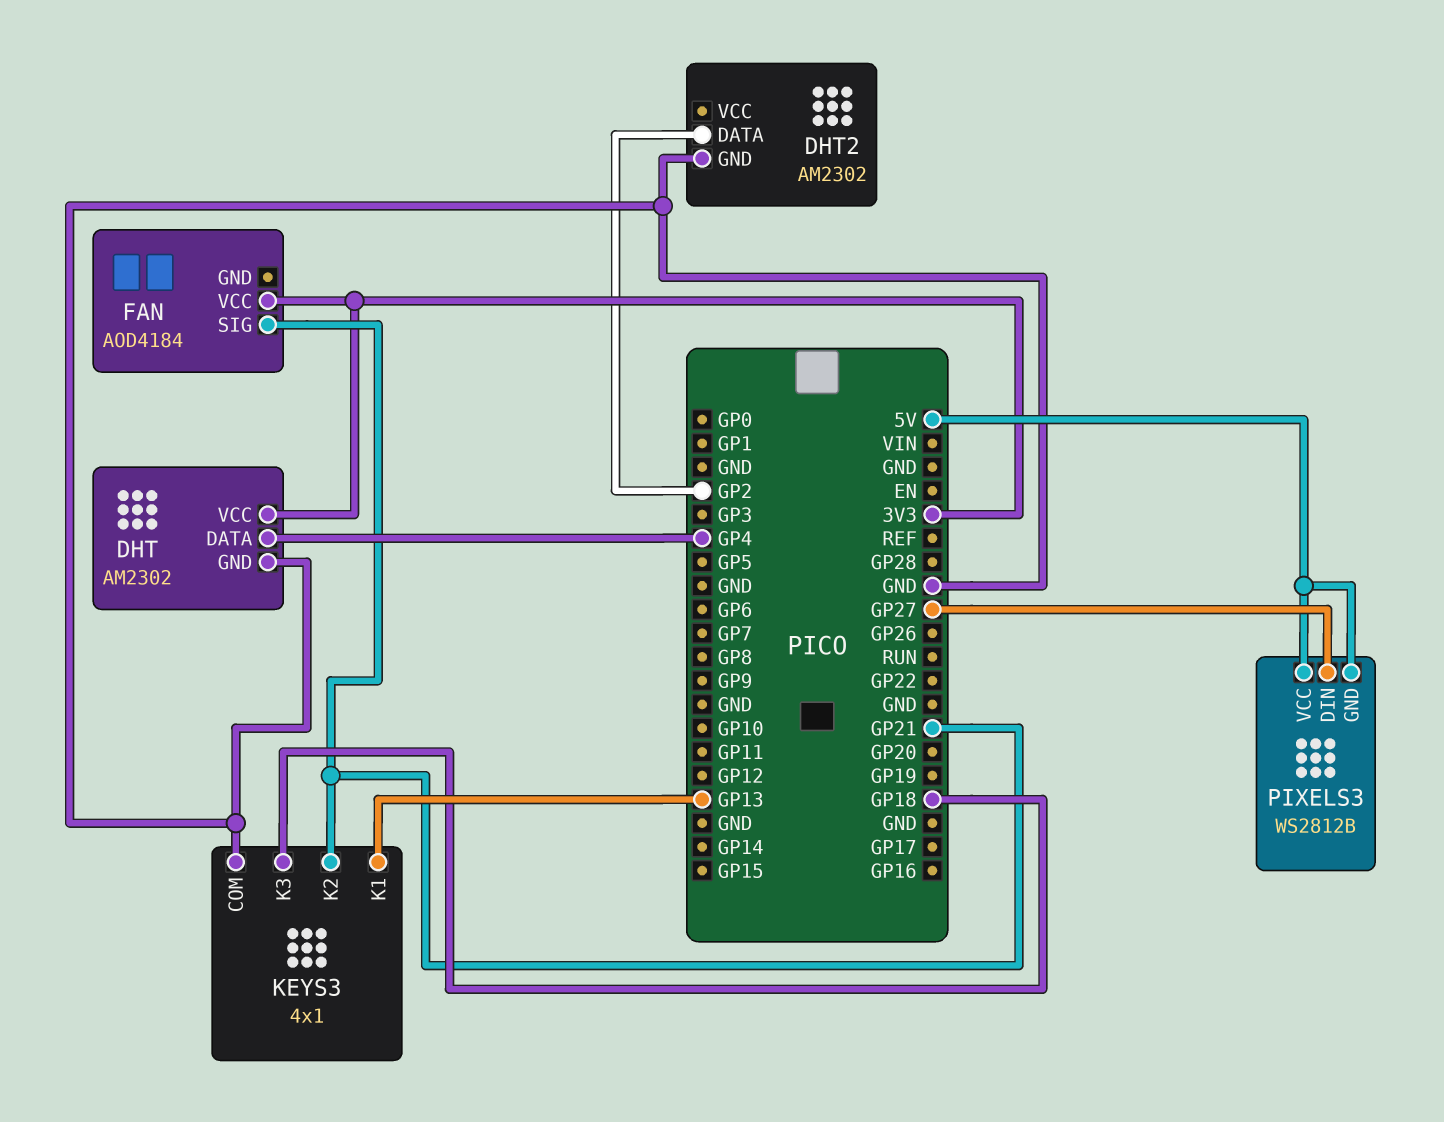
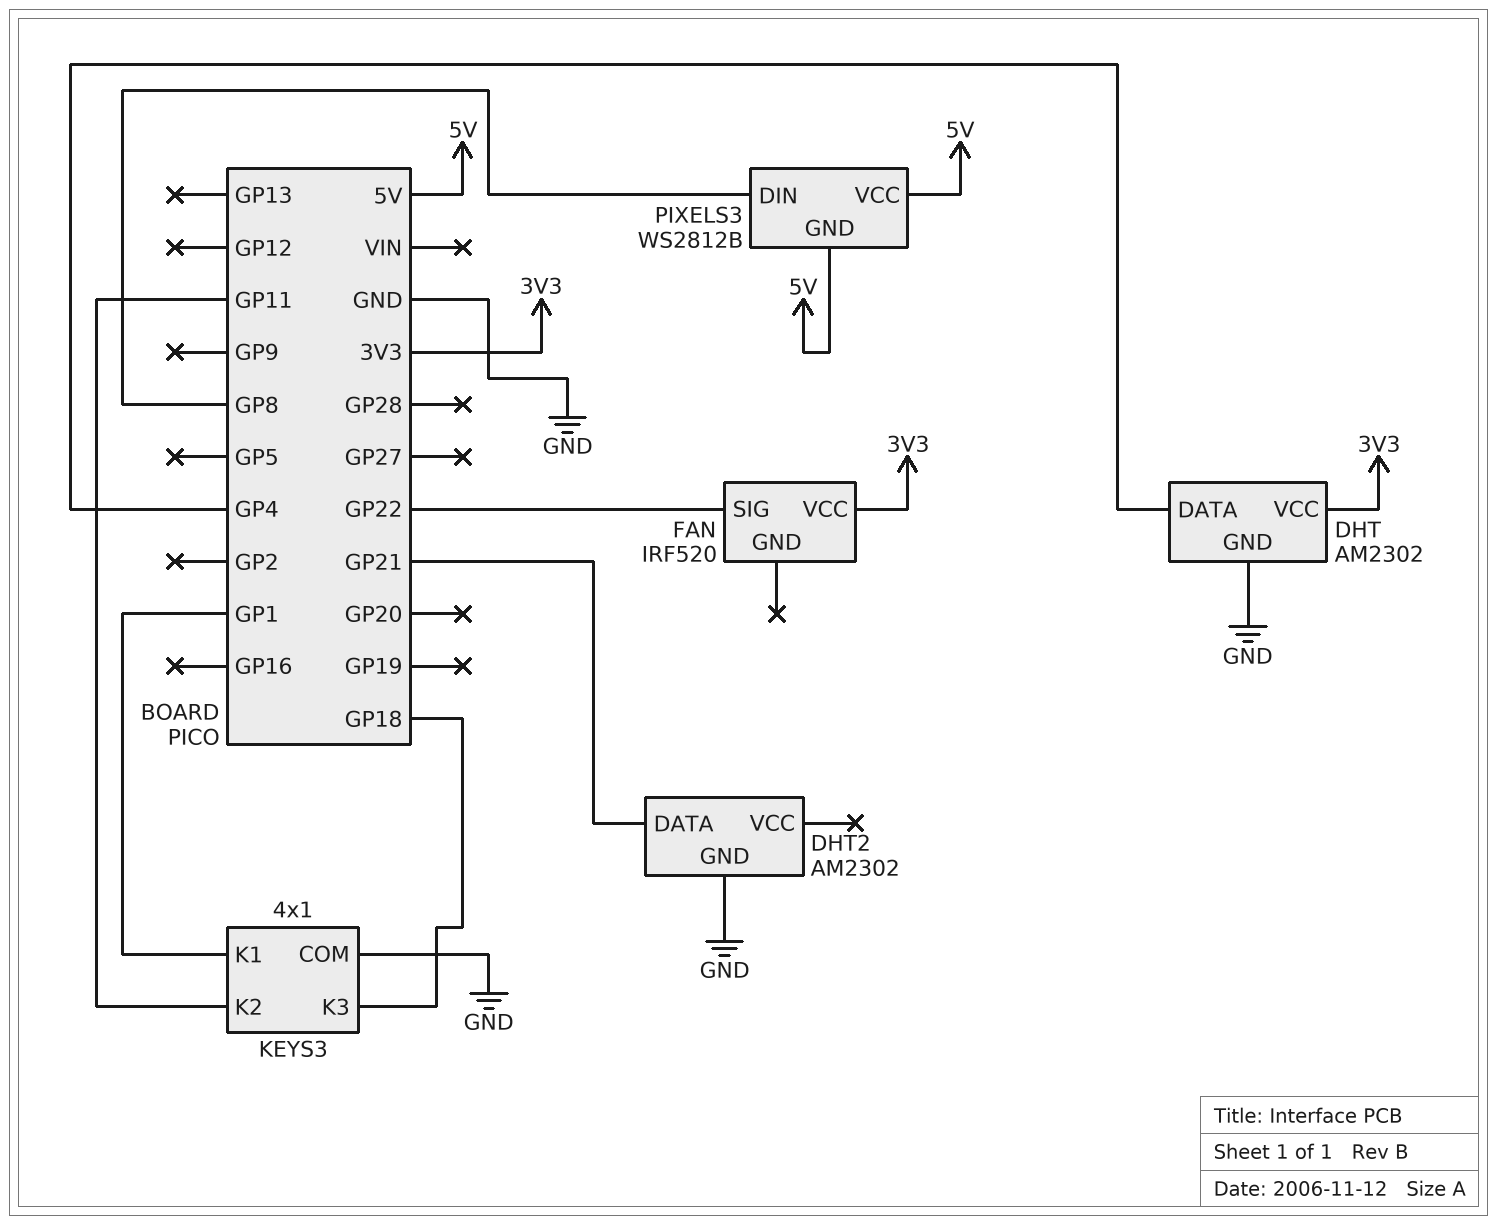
DHT2 pin DATA: GP2 -> GP21
FAN: AOD4184 -> IRF520
FAN pin SIG: GP21 -> GP22
KEYS3 pin K1: GP13 -> GP1
KEYS3 pin K2: GP21 -> GP11
PIXELS3 pin DIN: GP27 -> GP8

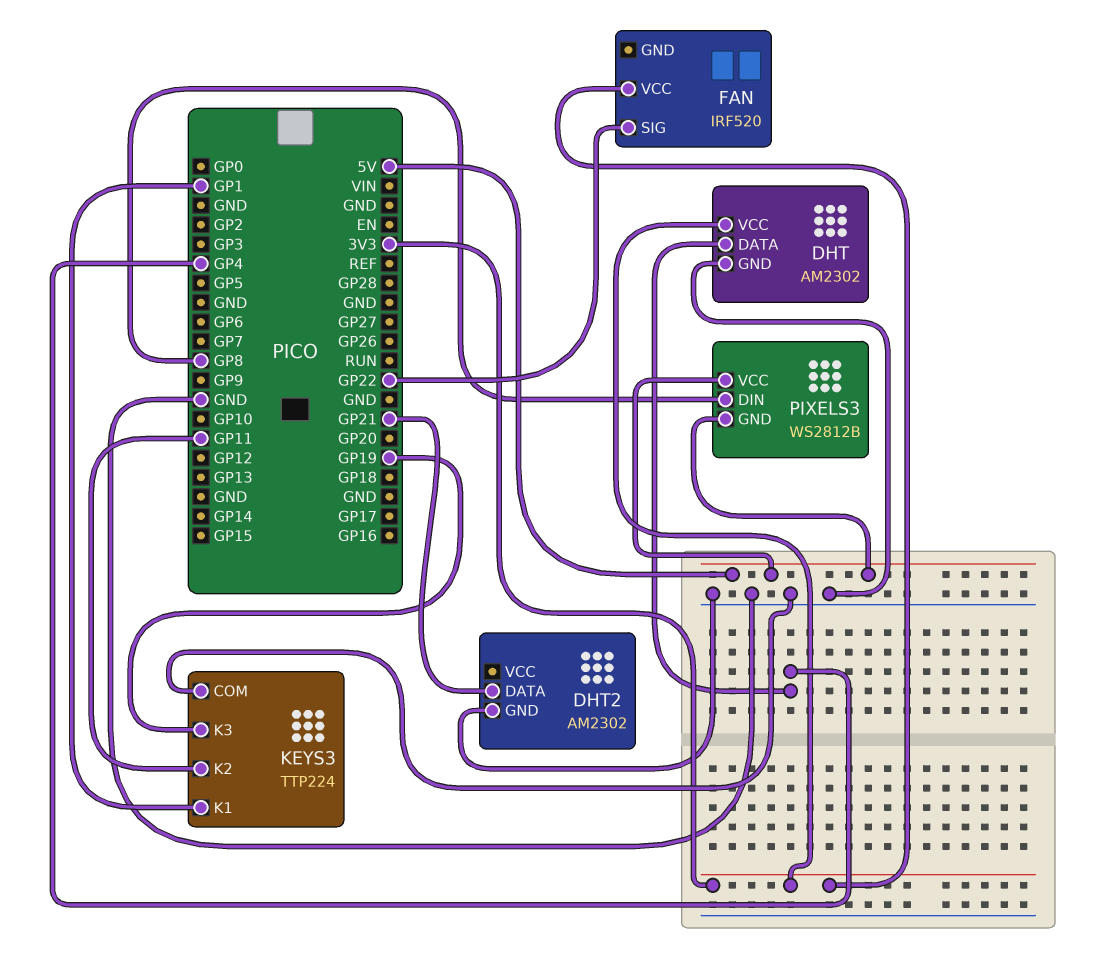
KEYS3: 4x1 -> TTP224
KEYS3 pin K3: GP18 -> GP19

